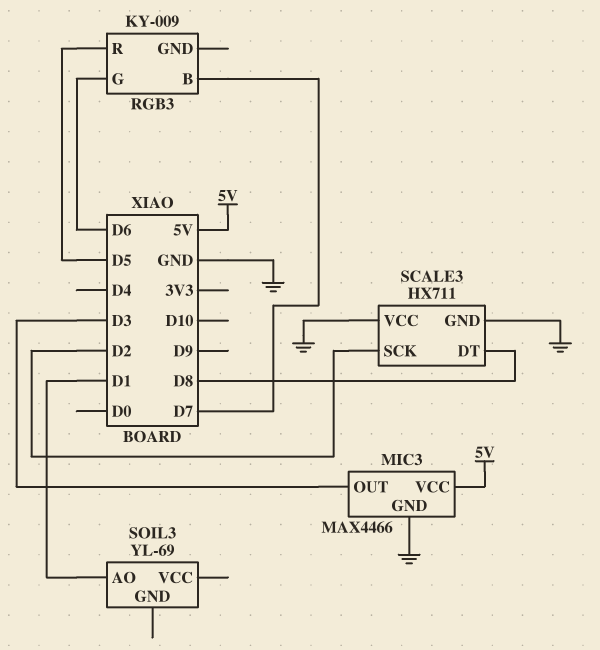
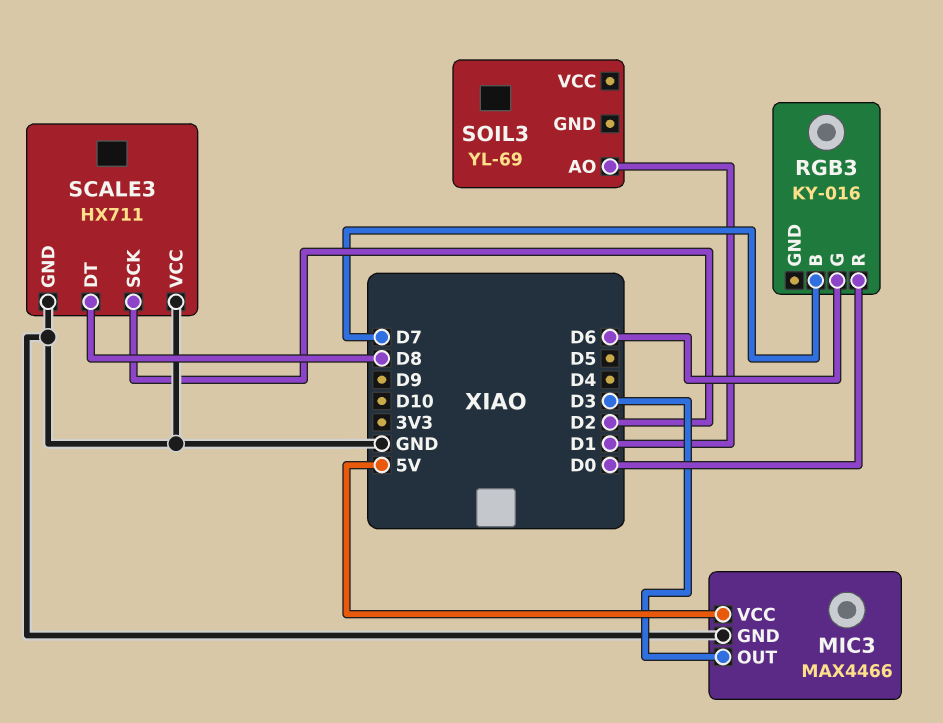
RGB3: KY-009 -> KY-016
RGB3 pin R: D5 -> D0

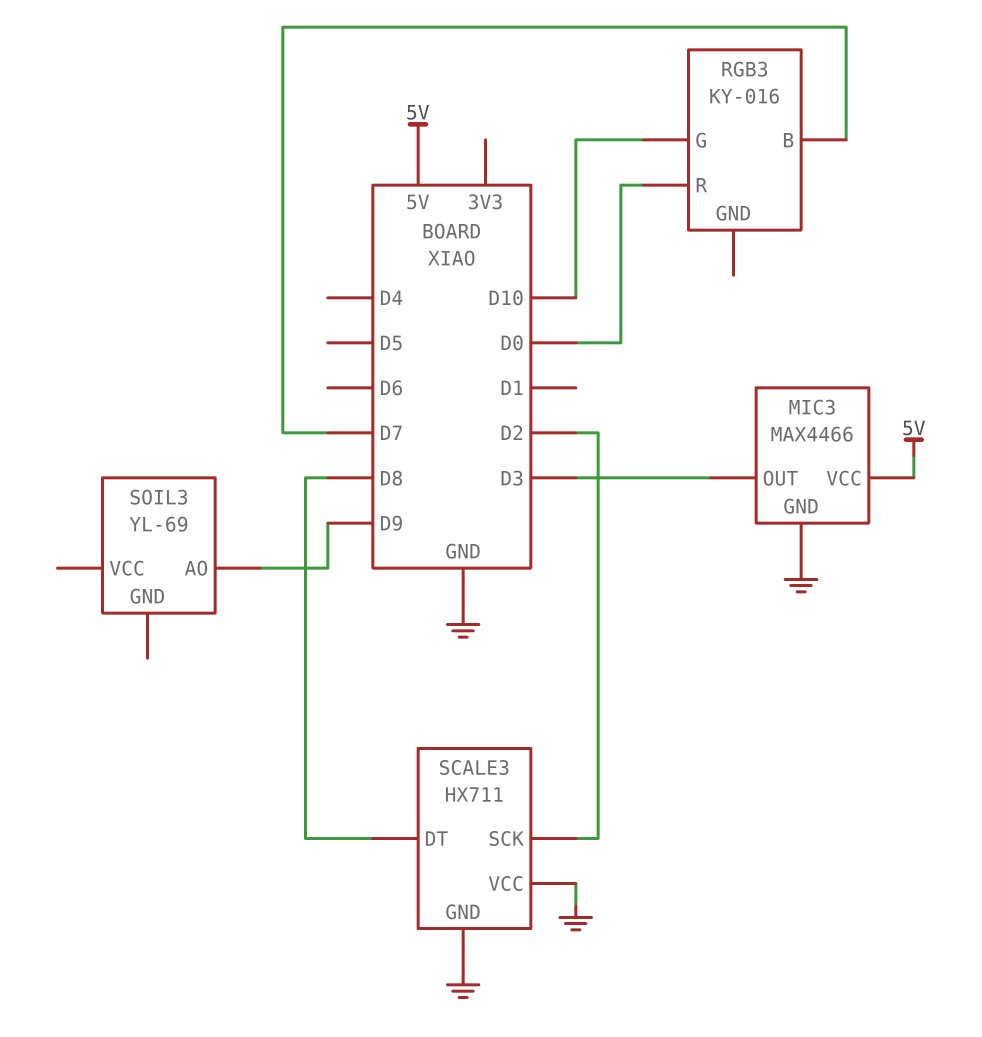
RGB3 pin G: D6 -> D10
SOIL3 pin AO: D1 -> D9

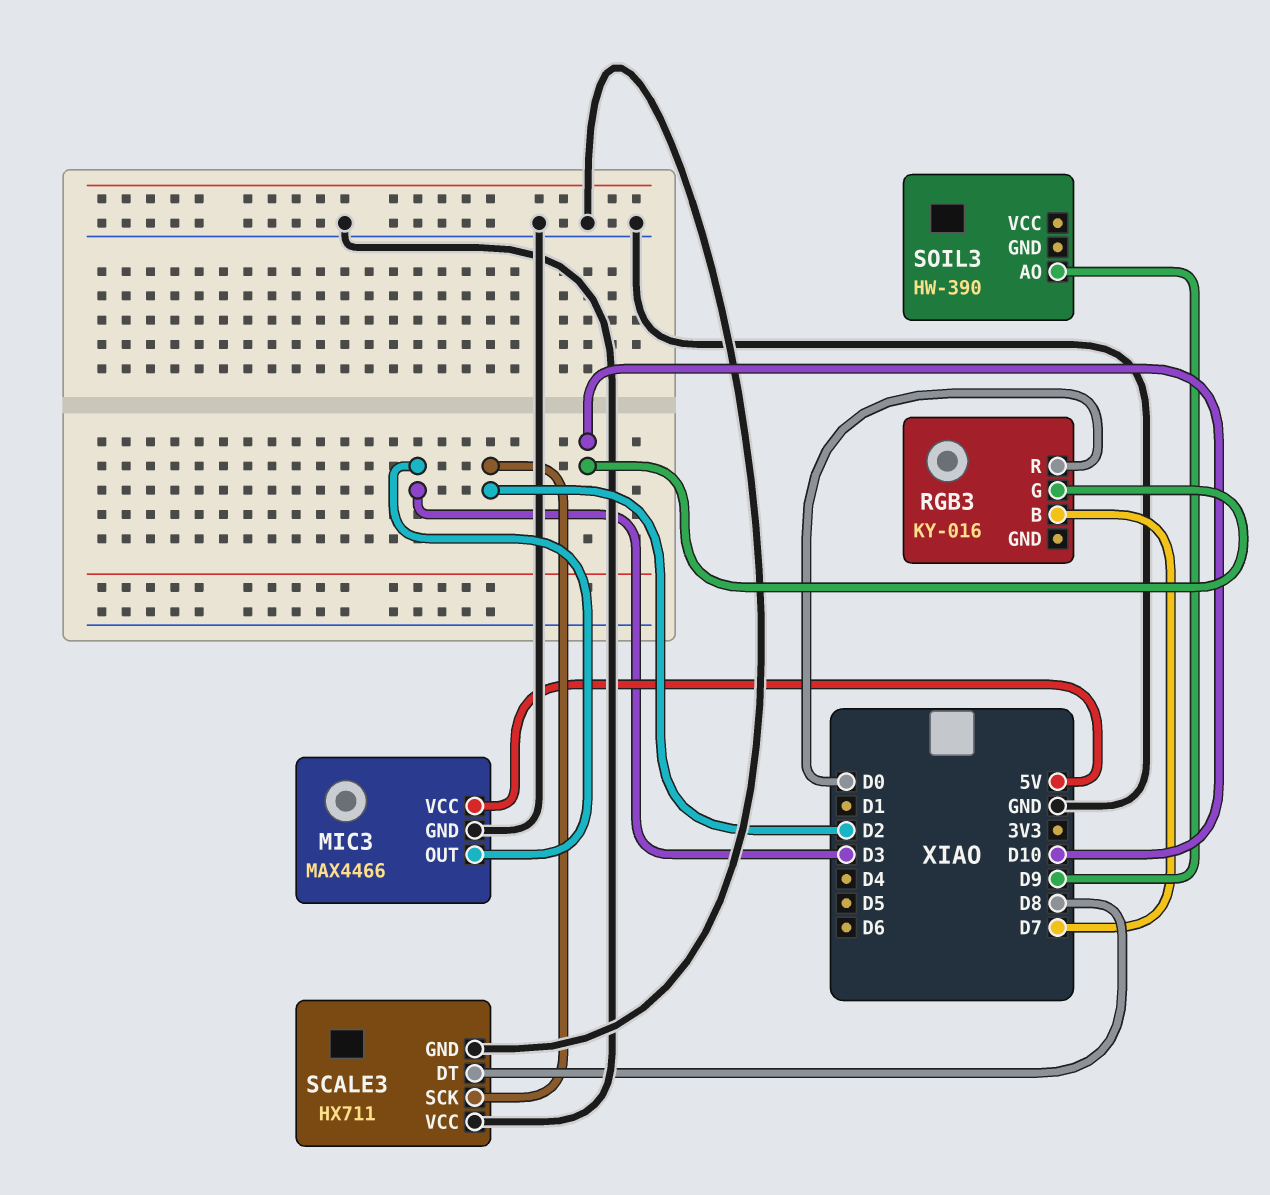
SOIL3: YL-69 -> HW-390

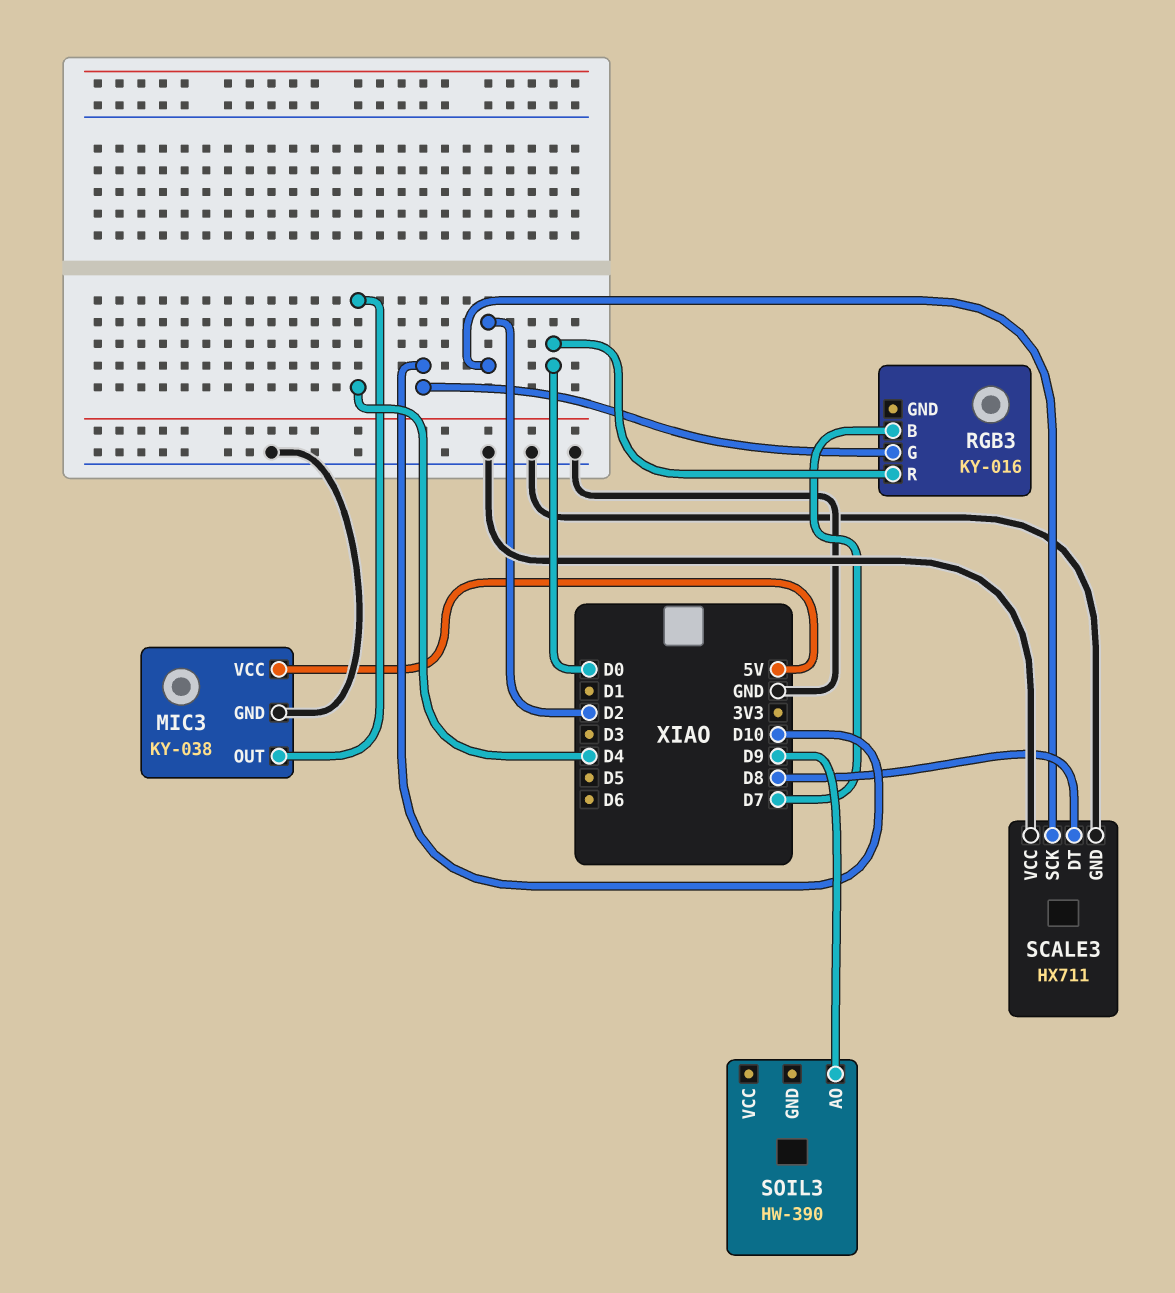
MIC3: MAX4466 -> KY-038
MIC3 pin OUT: D3 -> D4

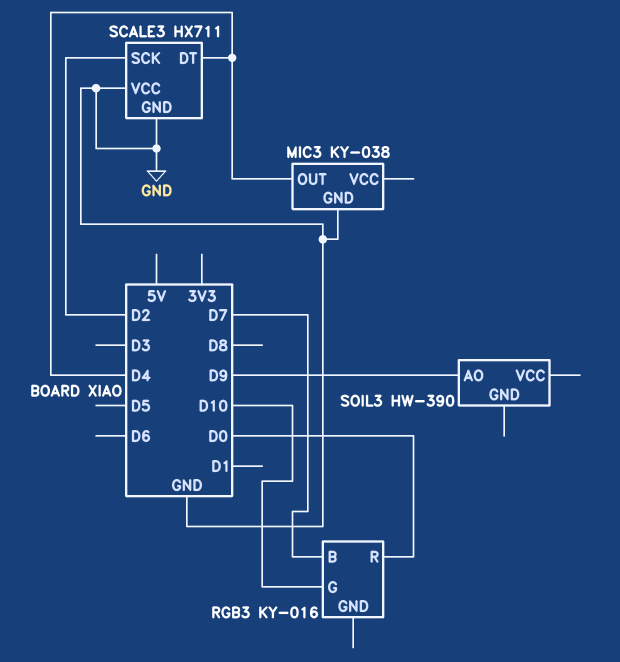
MIC3 pin VCC: 5V -> none
SCALE3 pin DT: D8 -> D4

